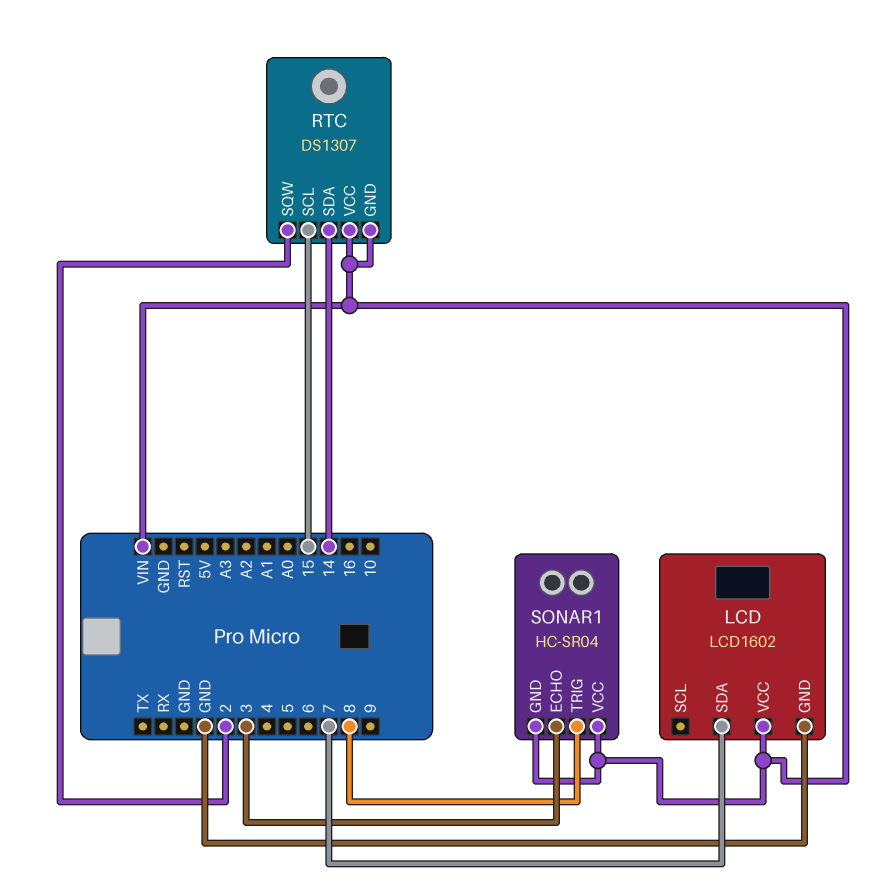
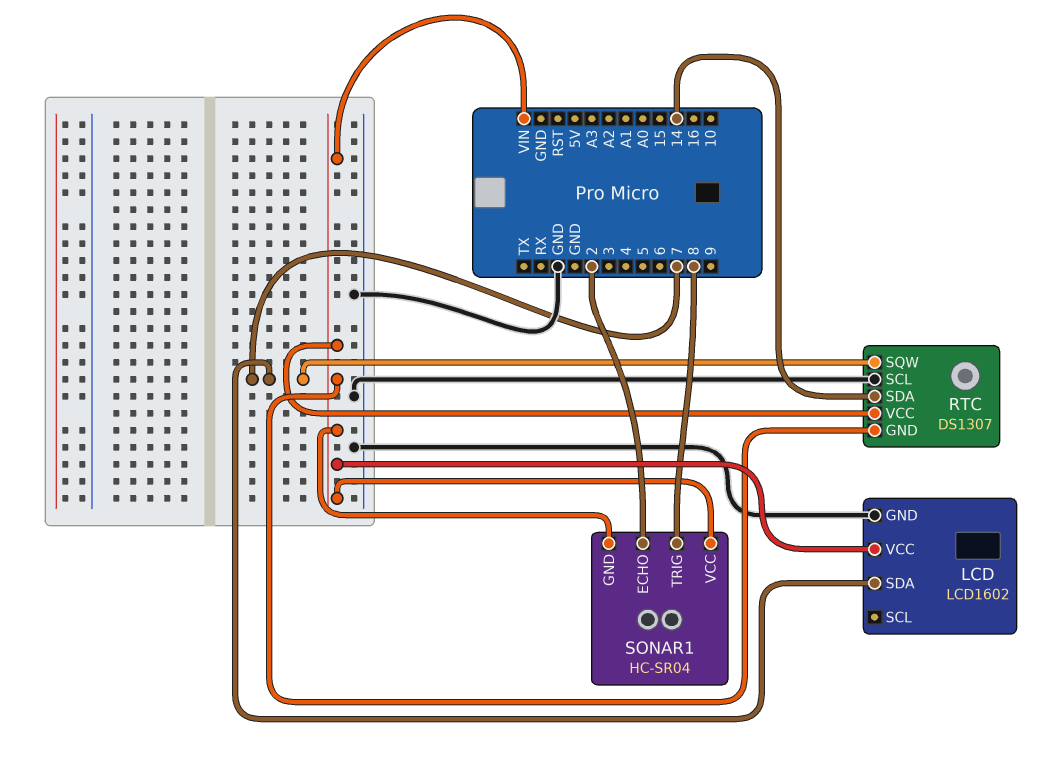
RTC pin SCL: 15 -> GND
RTC pin SQW: 2 -> 7
SONAR1 pin ECHO: 3 -> 2

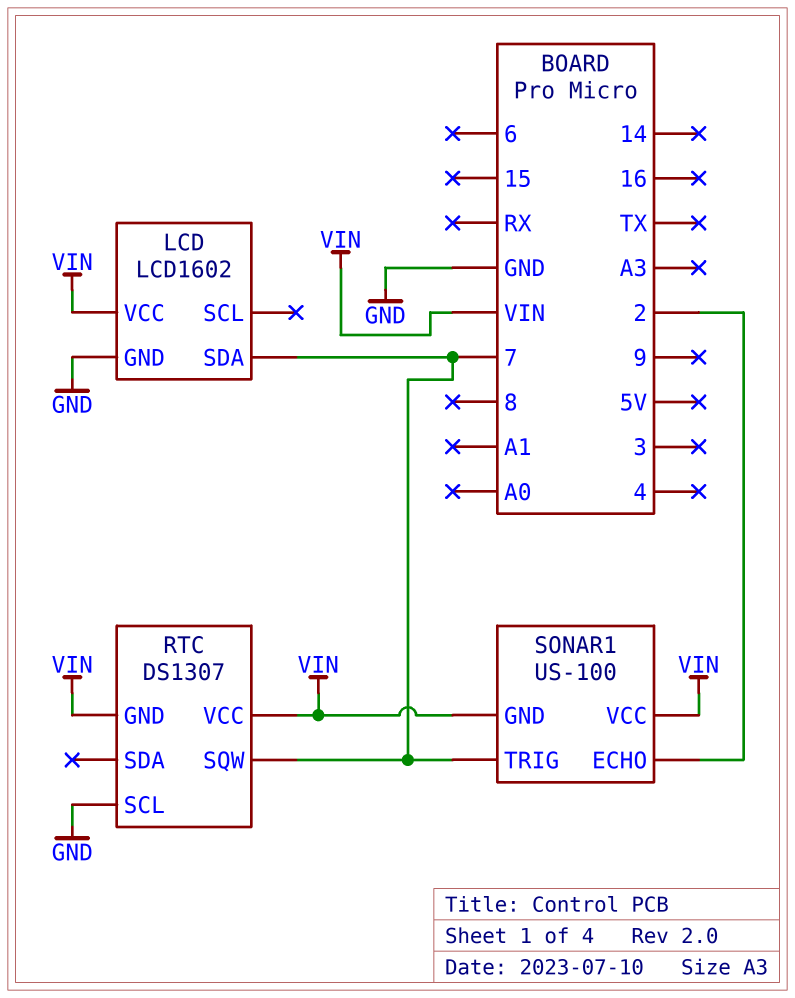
RTC pin SDA: 14 -> none
SONAR1: HC-SR04 -> US-100
SONAR1 pin TRIG: 8 -> 7

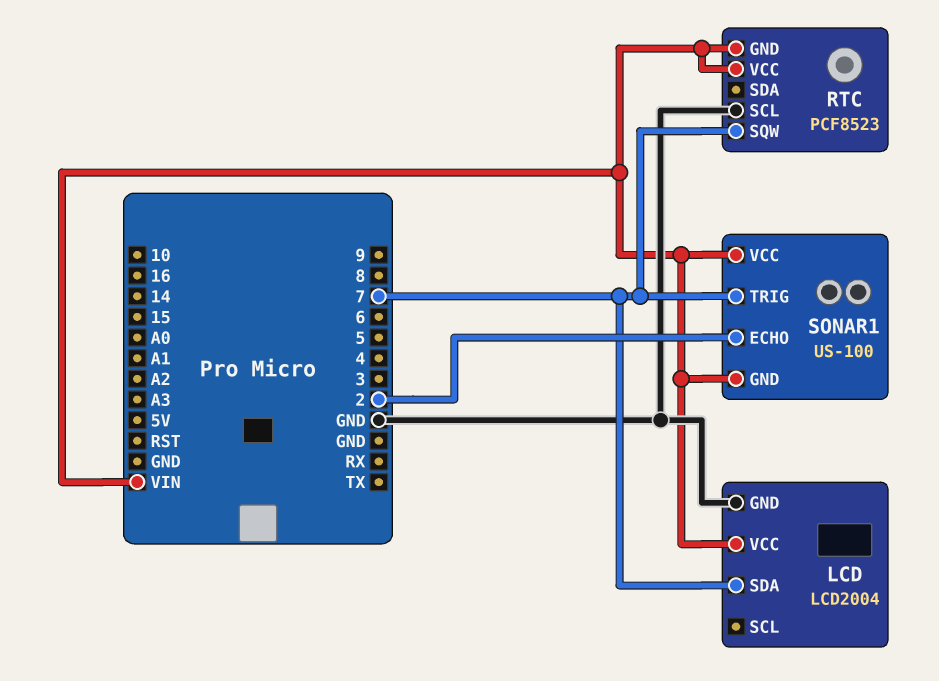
LCD: LCD1602 -> LCD2004
RTC: DS1307 -> PCF8523

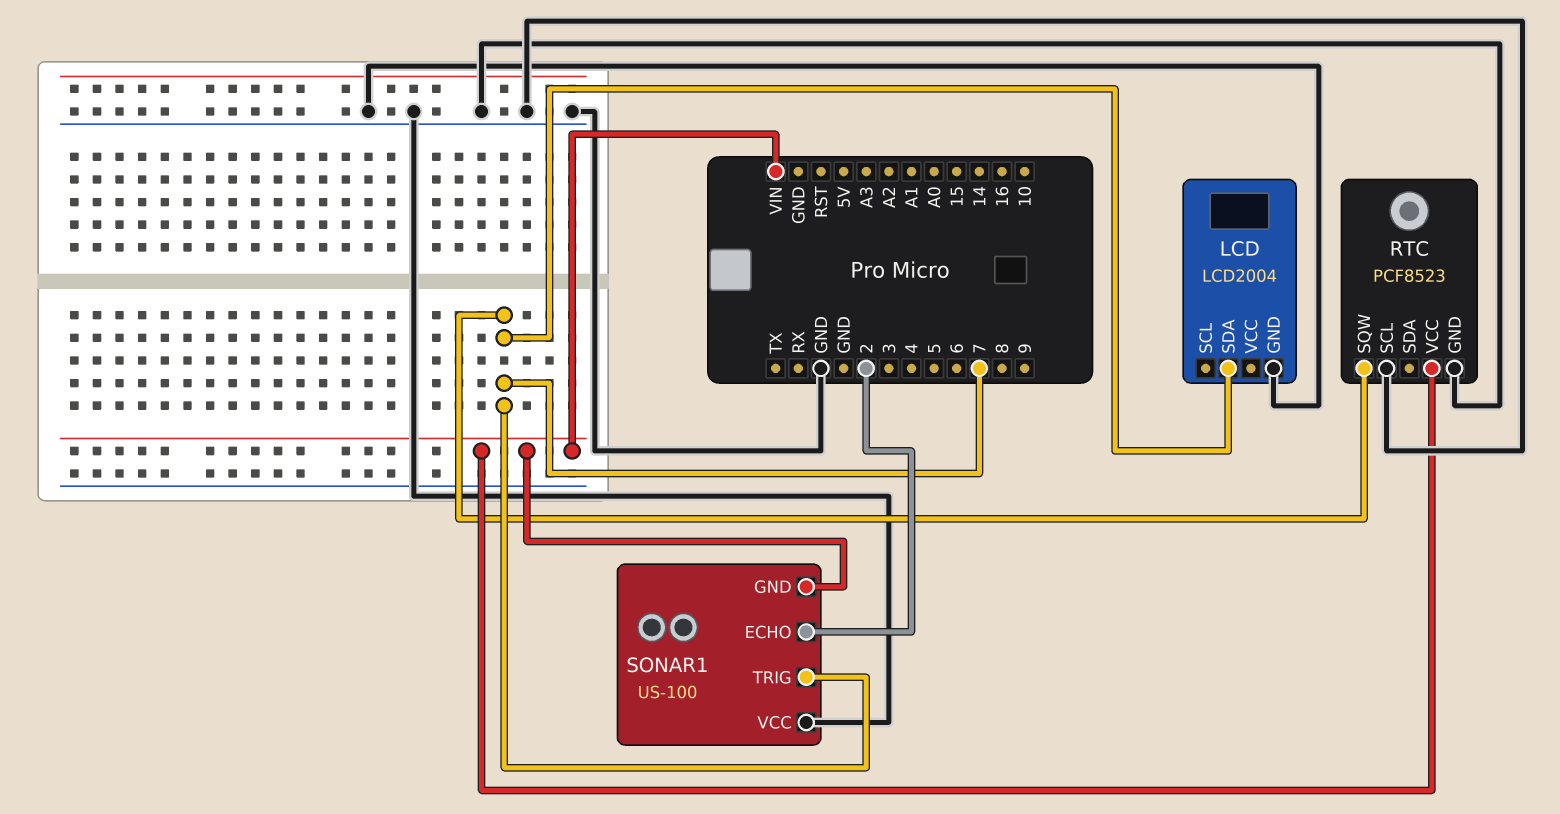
LCD pin VCC: VIN -> none
RTC pin GND: VIN -> GND
SONAR1 pin VCC: VIN -> GND

